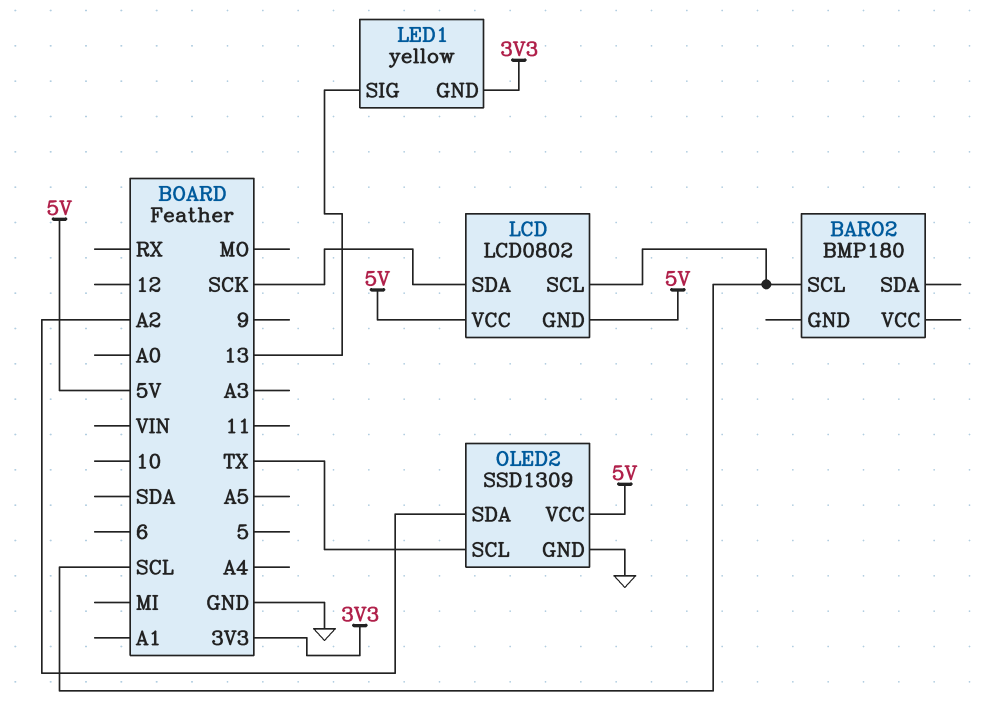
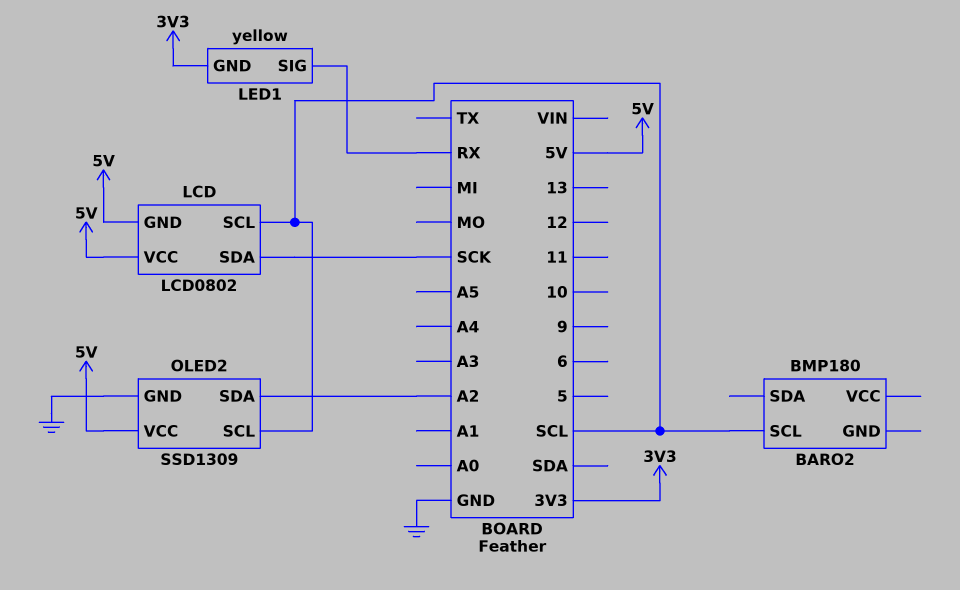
LED1 pin SIG: 13 -> RX
OLED2 pin SCL: TX -> SCL

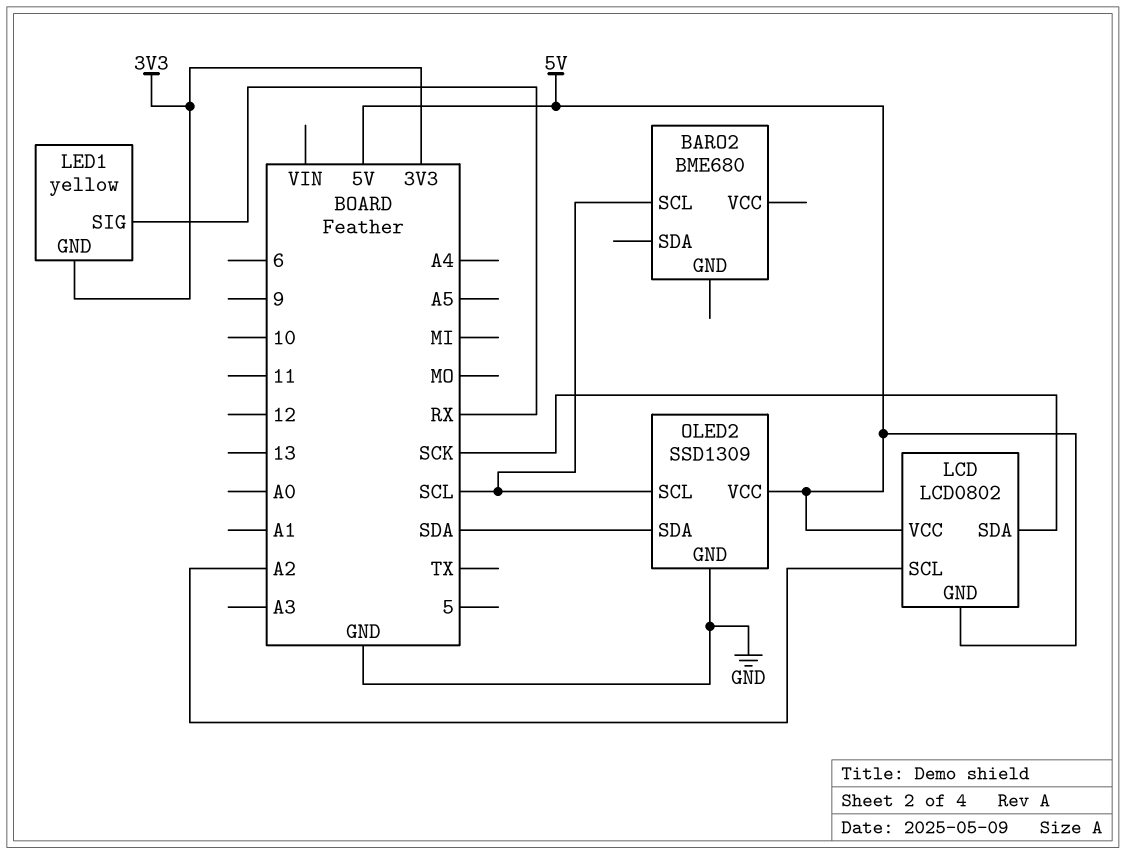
BARO2: BMP180 -> BME680
LCD pin SCL: SCL -> A2
OLED2 pin SDA: A2 -> SDA

